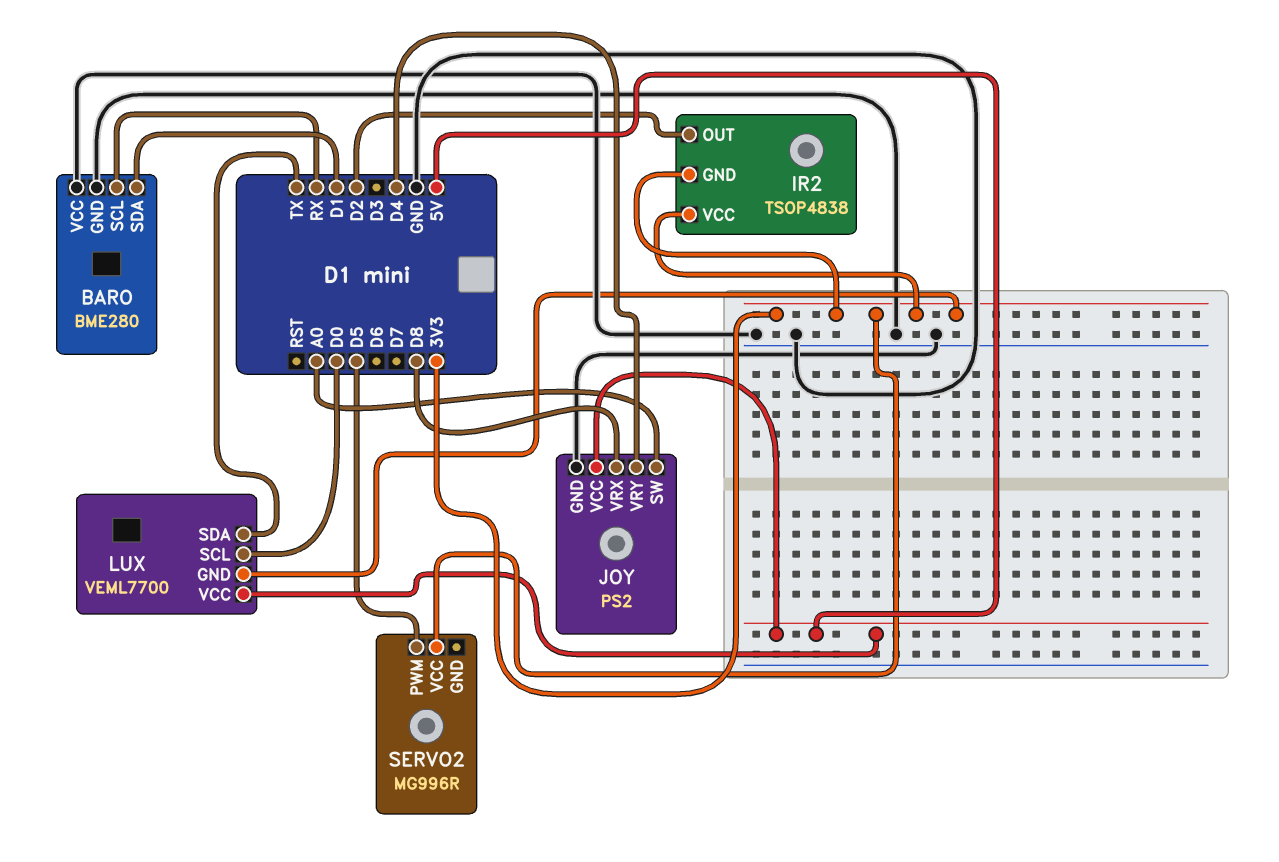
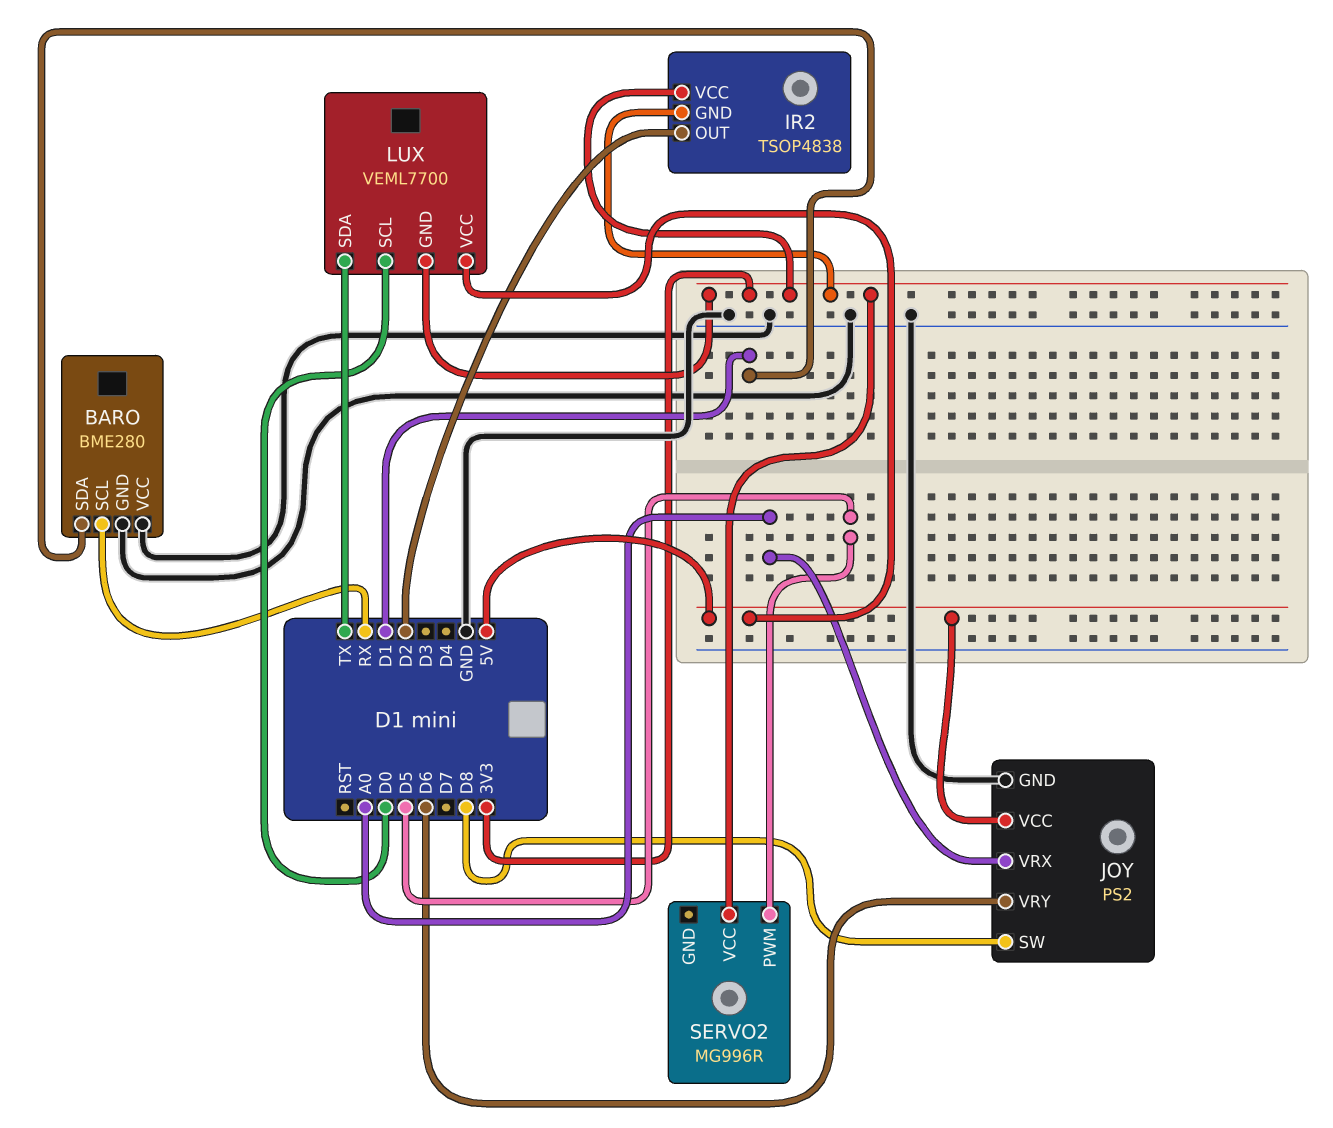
JOY pin SW: A0 -> D8
JOY pin VRX: D8 -> A0
JOY pin VRY: D4 -> D6

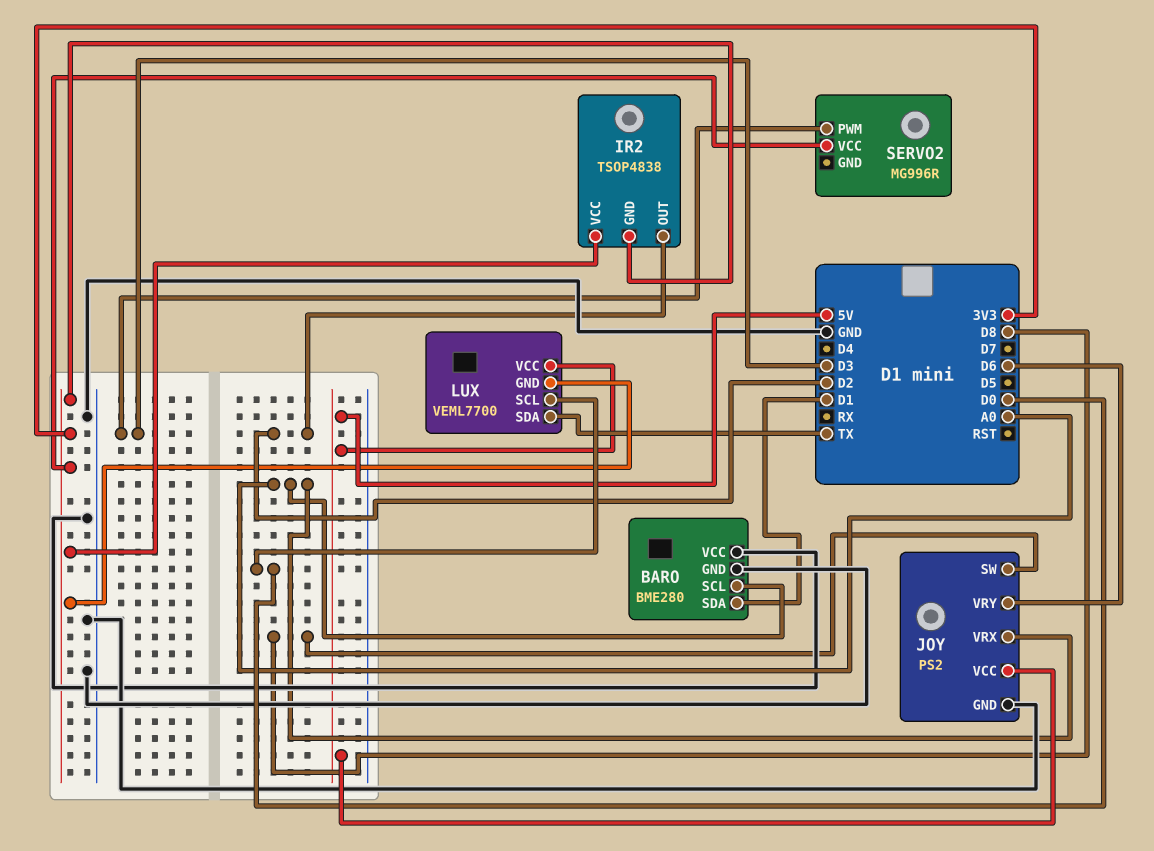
BARO pin SCL: RX -> A0
SERVO2 pin PWM: D5 -> D3

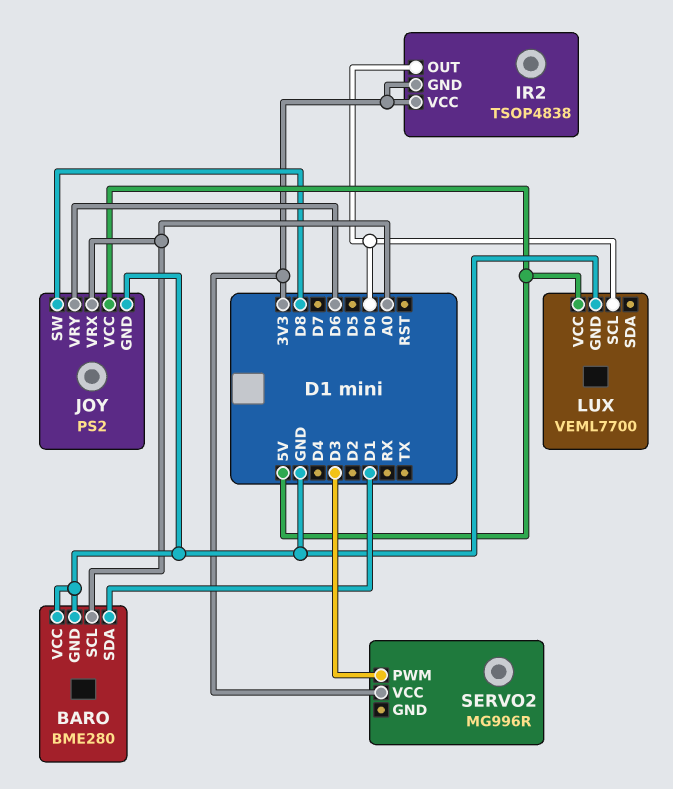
IR2 pin OUT: D2 -> D0
LUX pin GND: 3V3 -> GND
LUX pin SDA: TX -> none

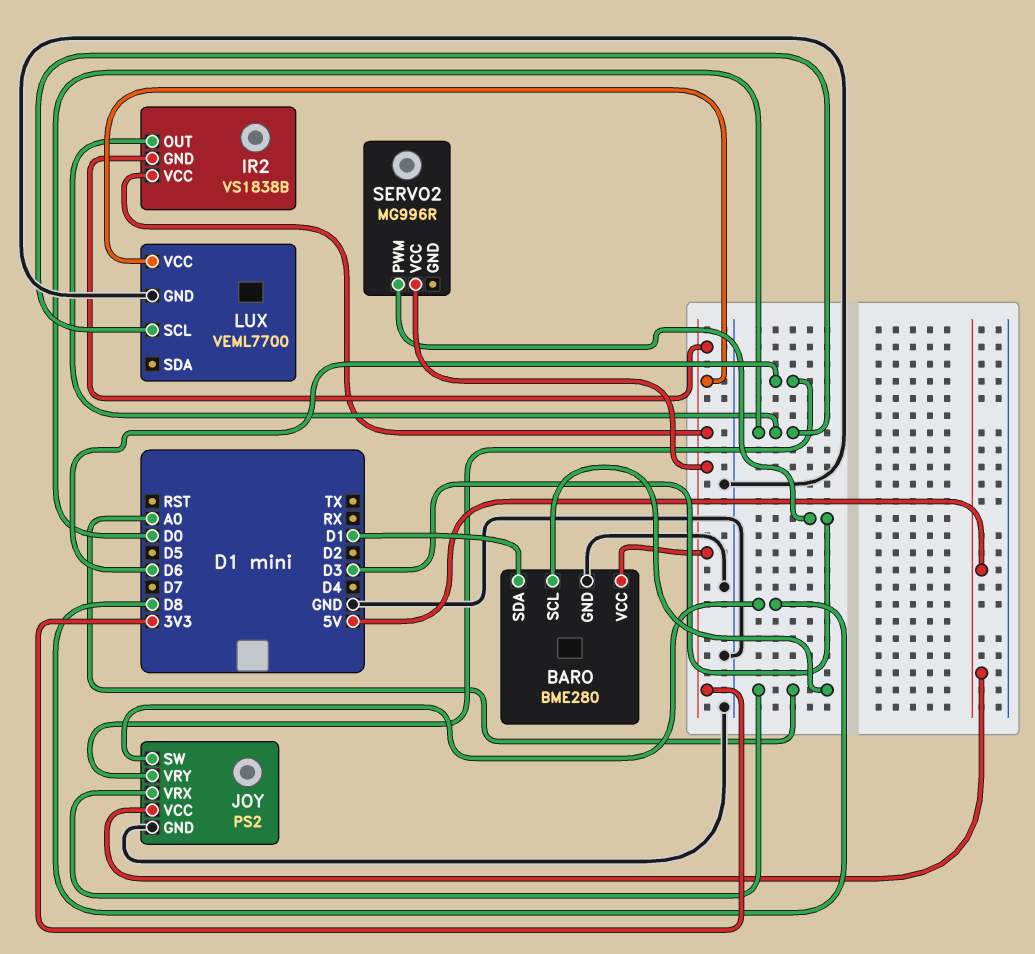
BARO pin VCC: GND -> 3V3
IR2: TSOP4838 -> VS1838B
LUX pin VCC: 5V -> 3V3

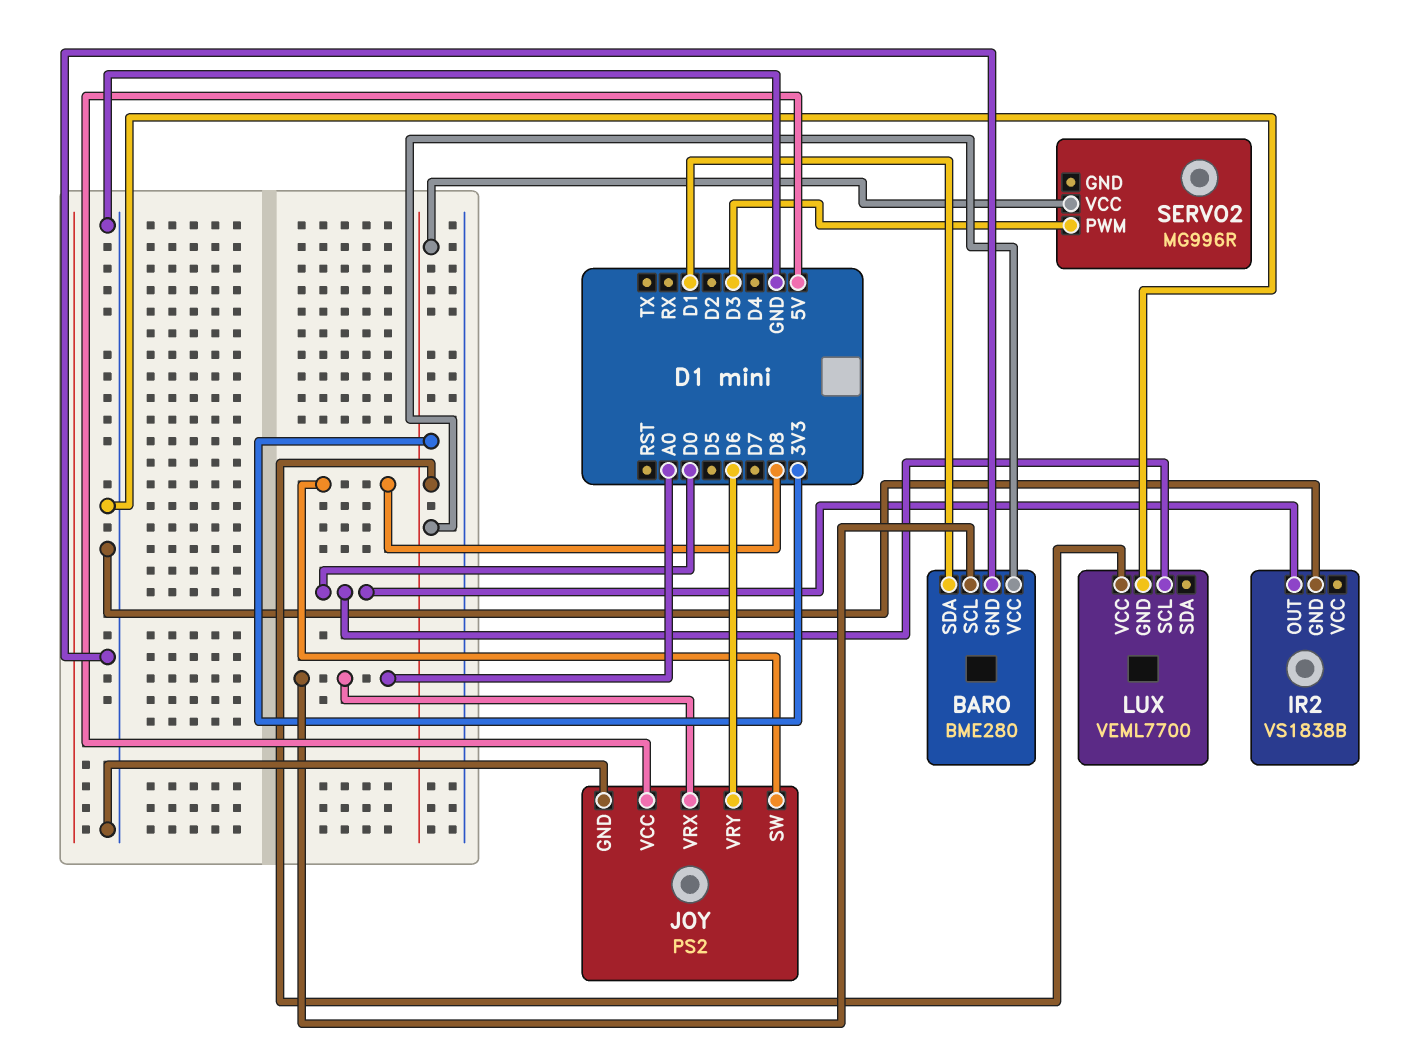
IR2 pin GND: 3V3 -> GND
IR2 pin VCC: 3V3 -> none

